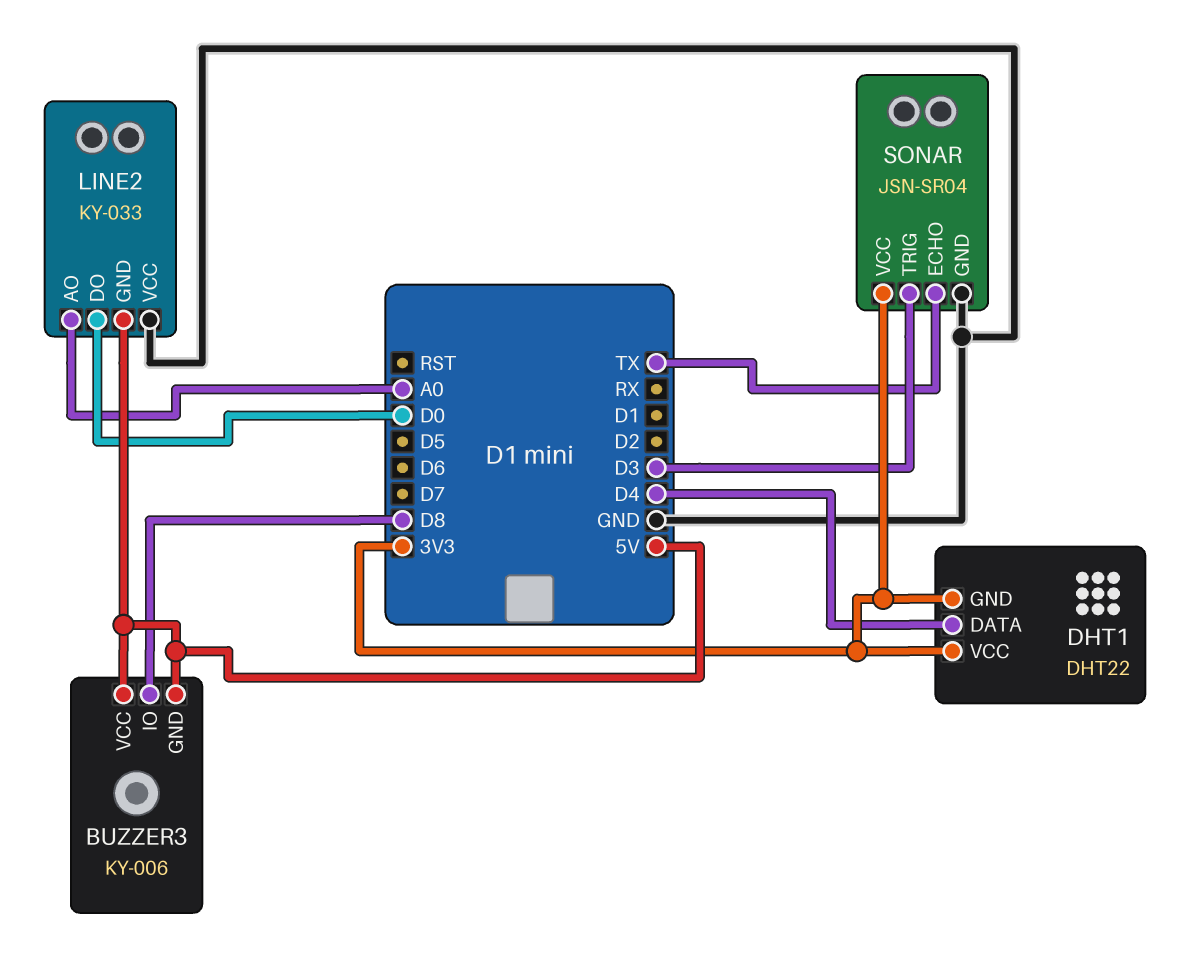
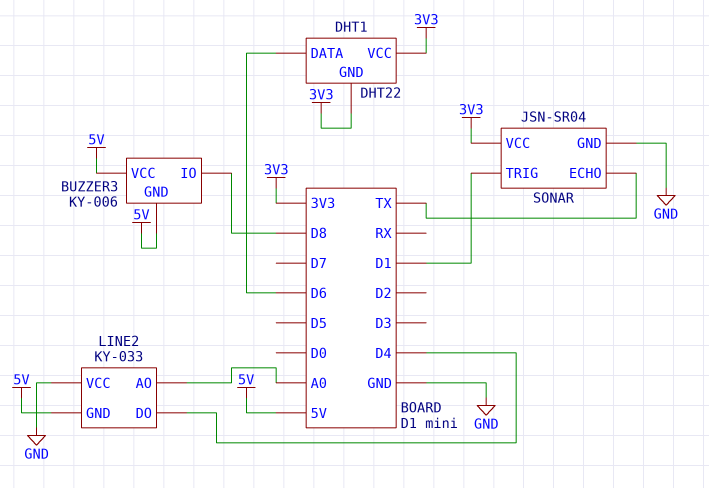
DHT1 pin DATA: D4 -> D6
LINE2 pin DO: D0 -> D4
SONAR pin TRIG: D3 -> D1

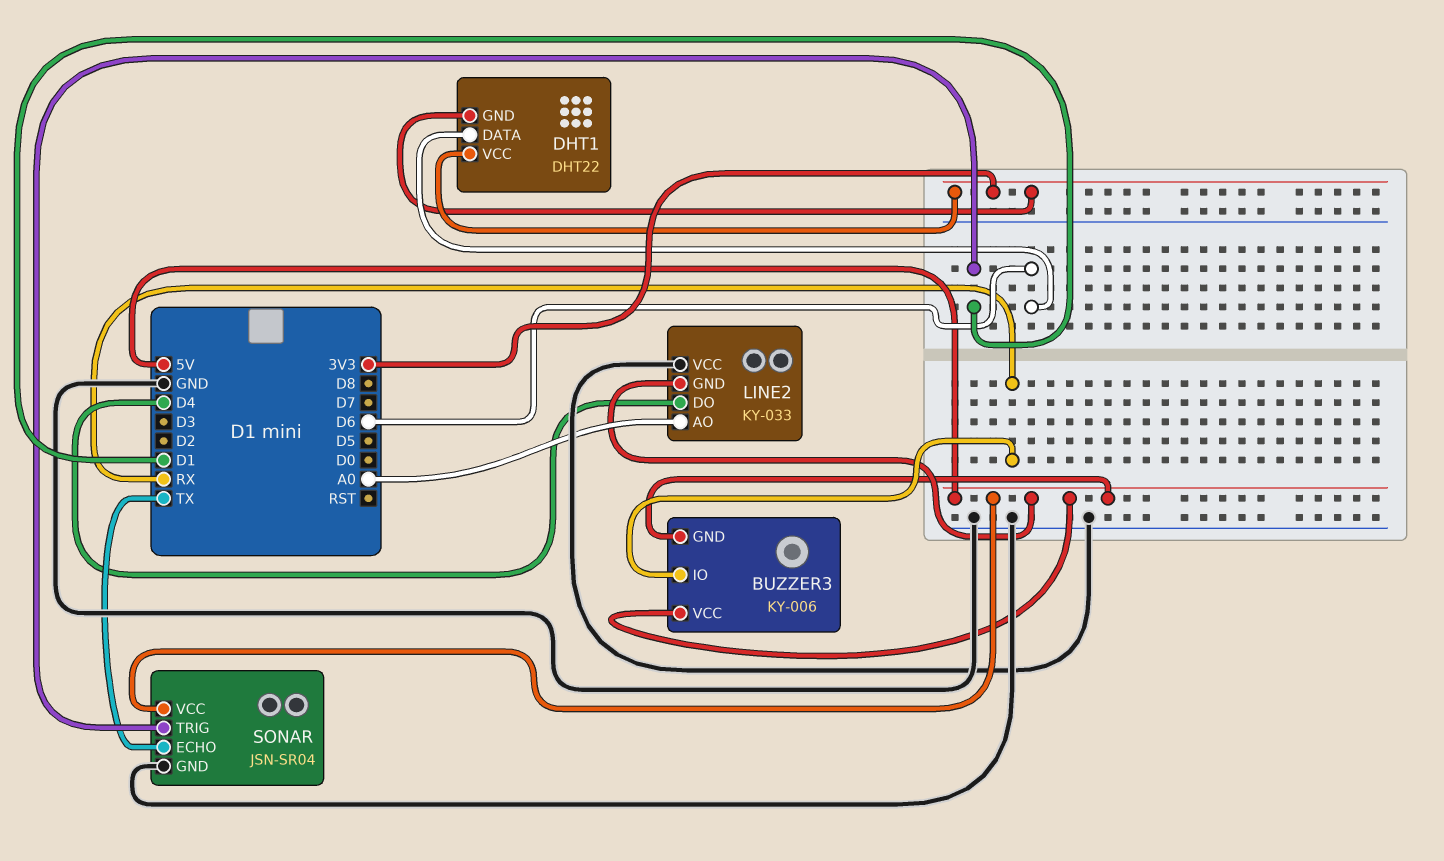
BUZZER3 pin IO: D8 -> RX
SONAR pin VCC: 3V3 -> 5V

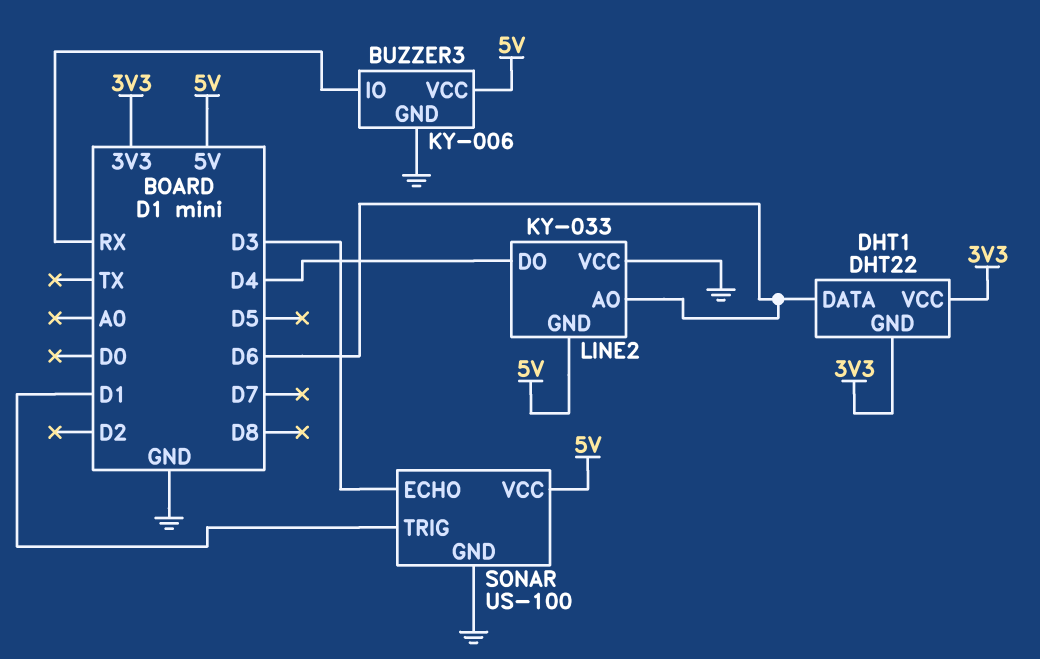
BUZZER3 pin GND: 5V -> GND
LINE2 pin AO: A0 -> D6
SONAR: JSN-SR04 -> US-100
SONAR pin ECHO: TX -> D3

